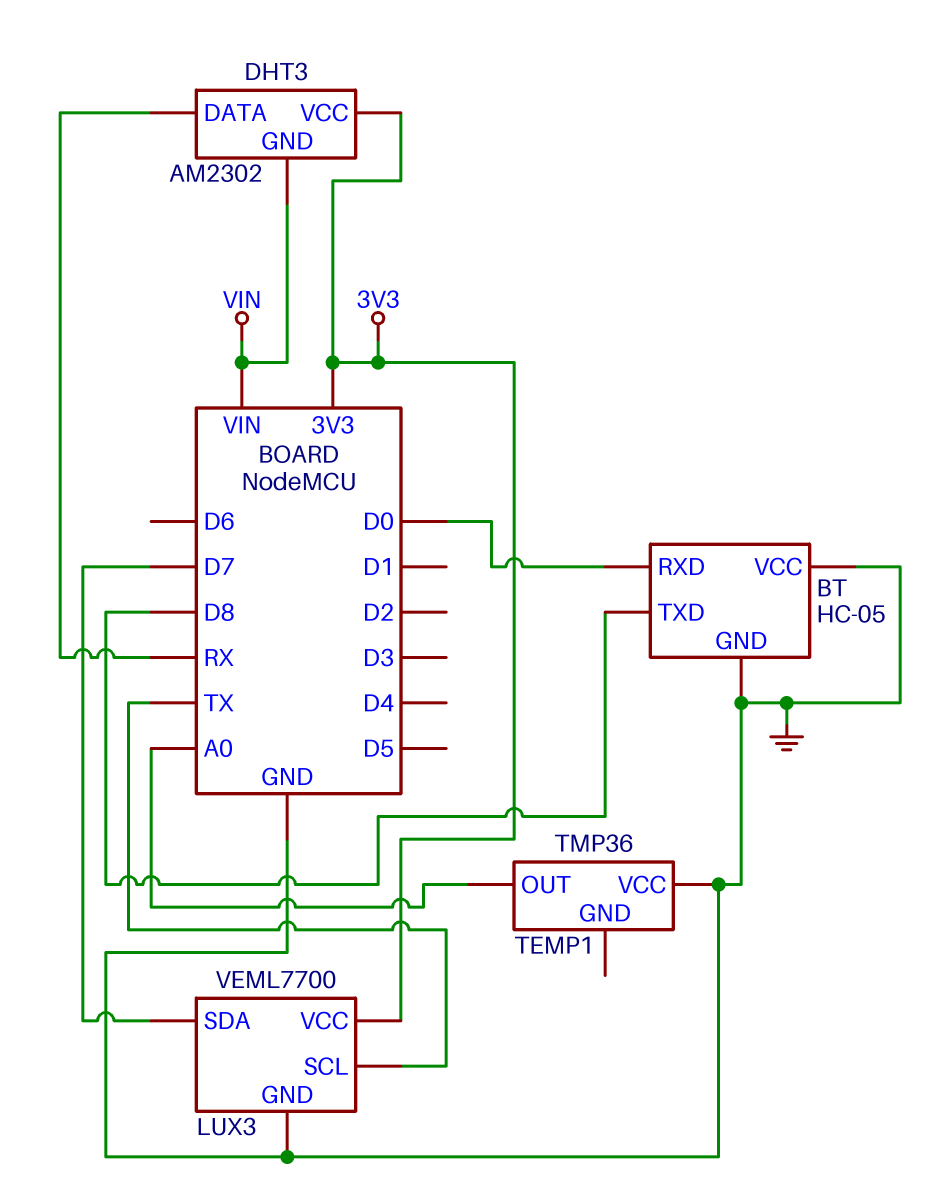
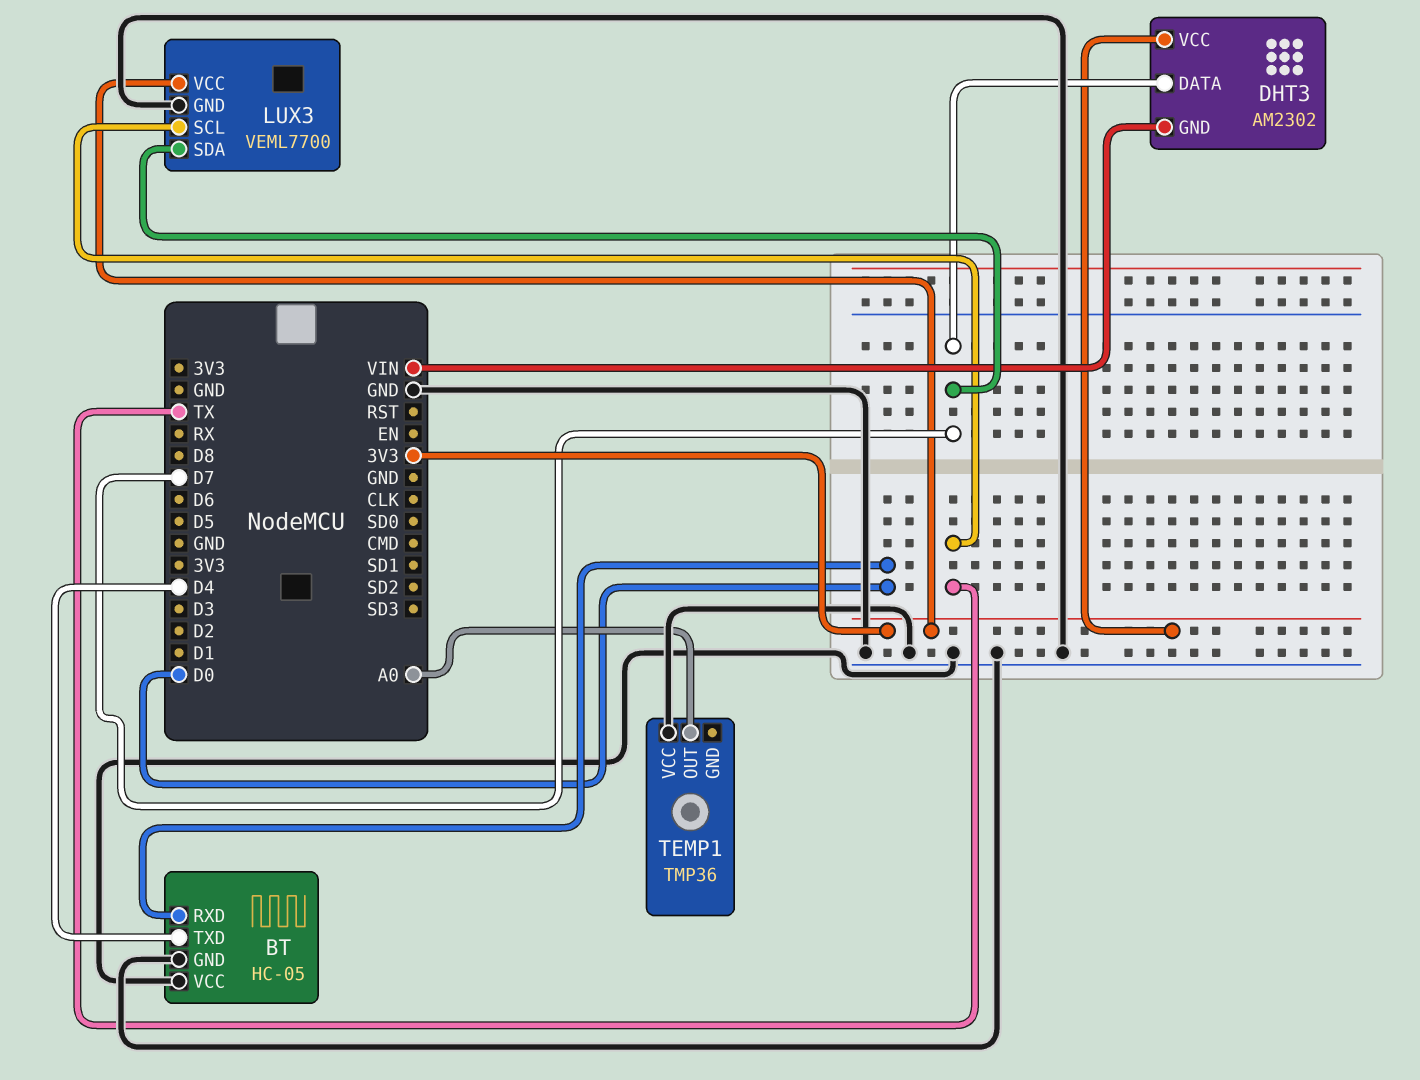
BT pin TXD: D8 -> D4
DHT3 pin DATA: RX -> D7

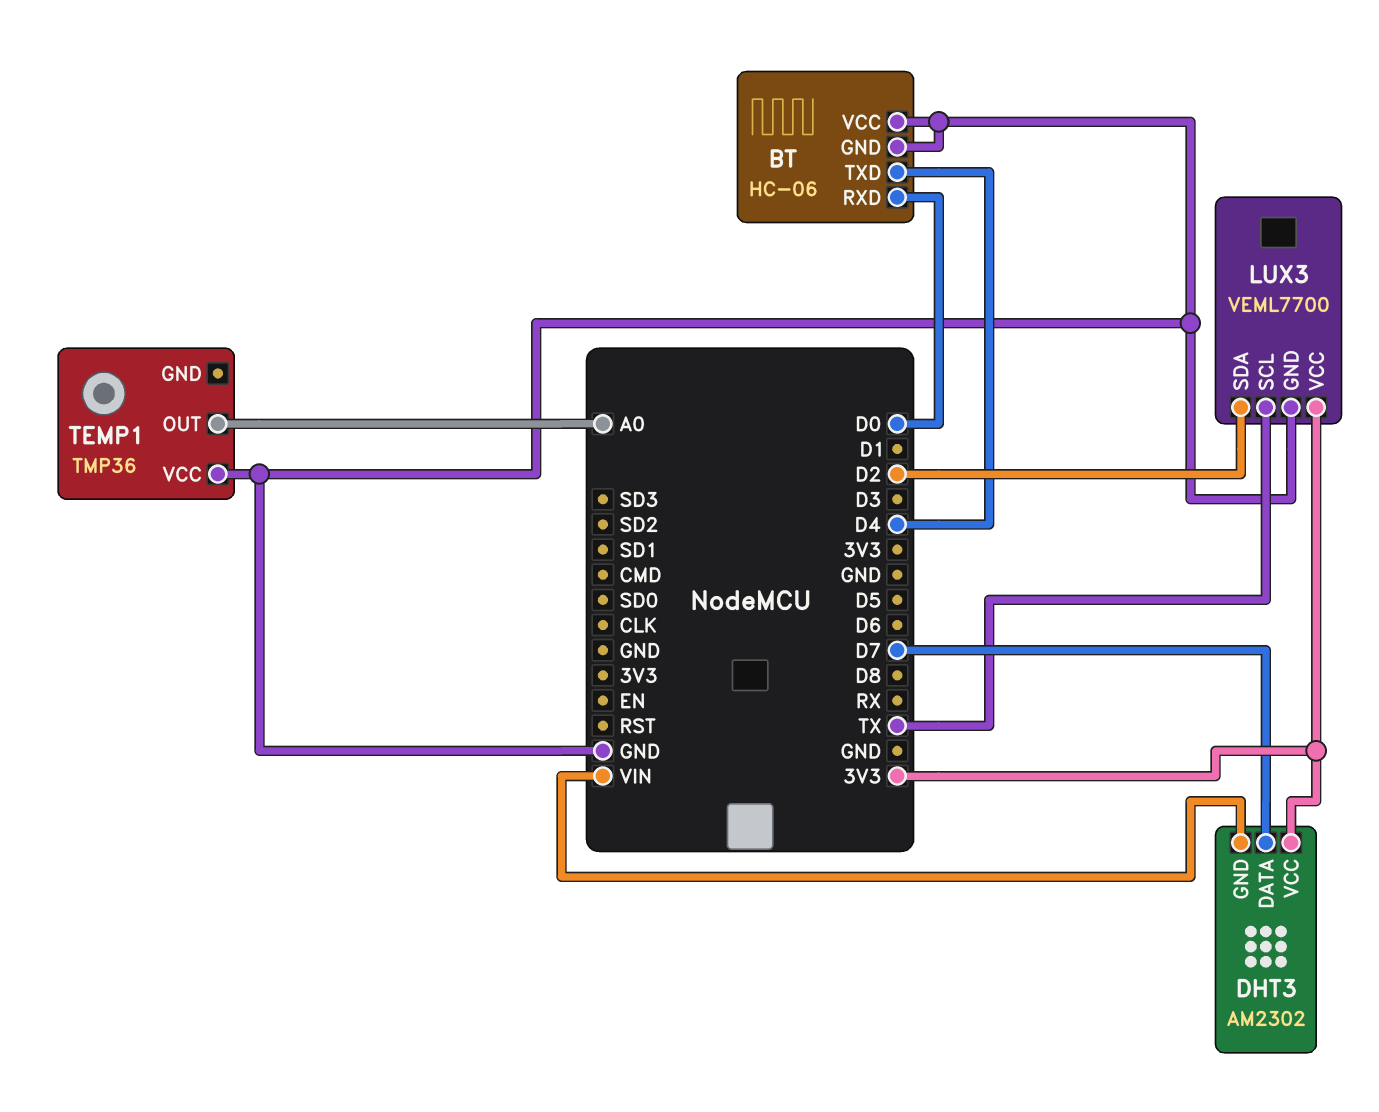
BT: HC-05 -> HC-06
LUX3 pin SDA: D7 -> D2

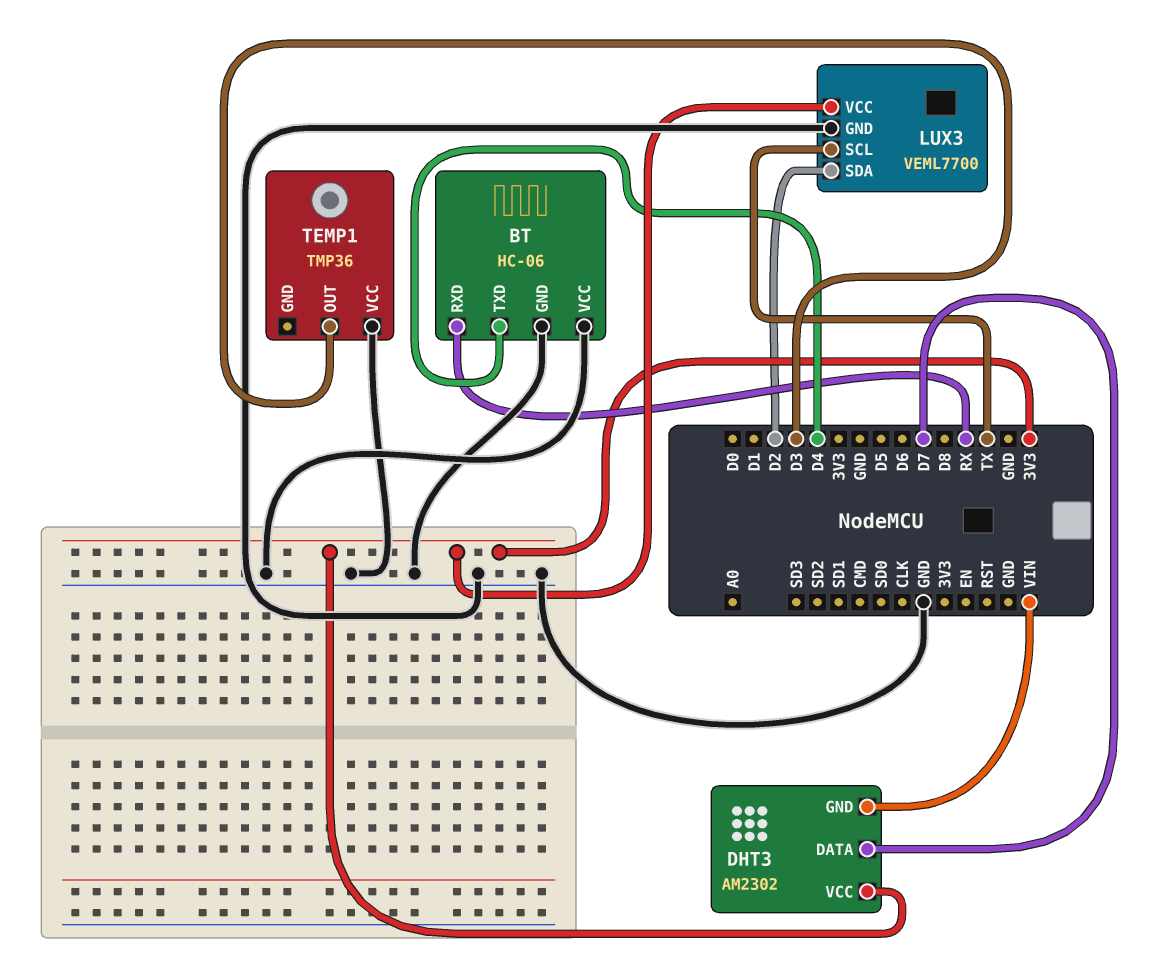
BT pin RXD: D0 -> RX
TEMP1 pin OUT: A0 -> D3

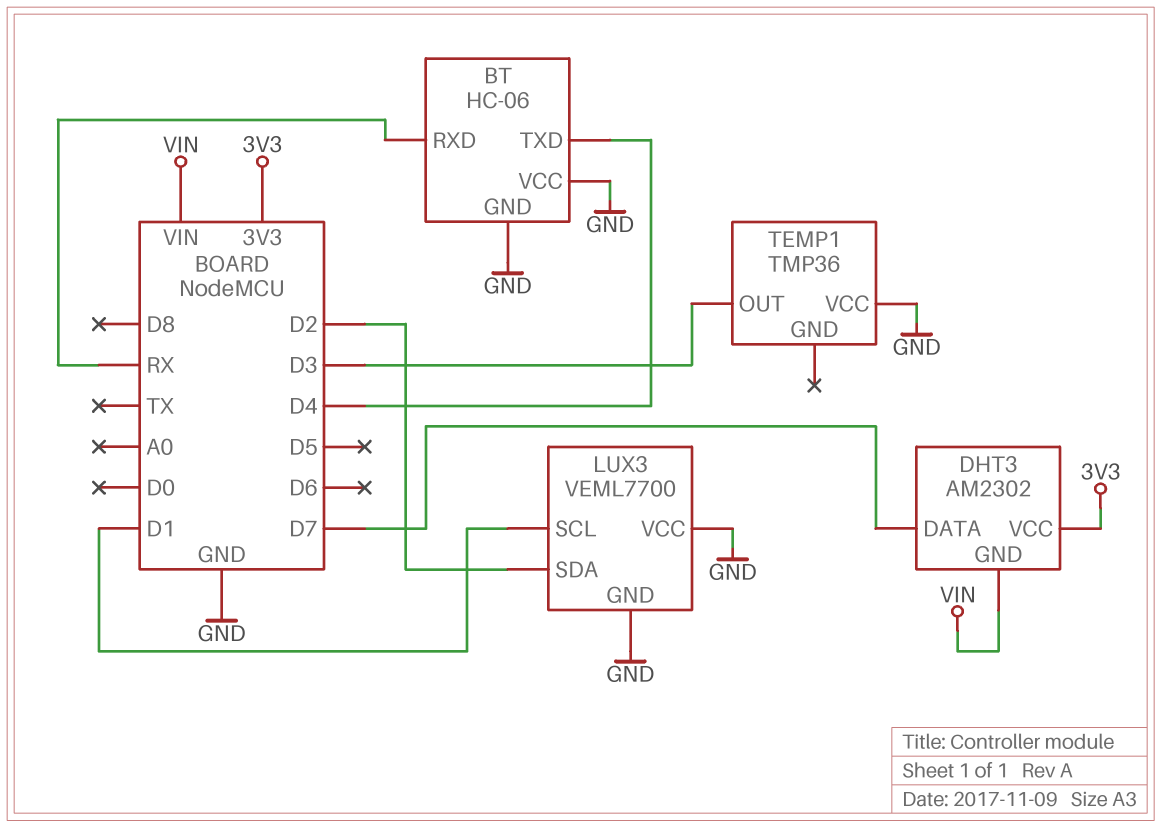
LUX3 pin SCL: TX -> D1
LUX3 pin VCC: 3V3 -> GND

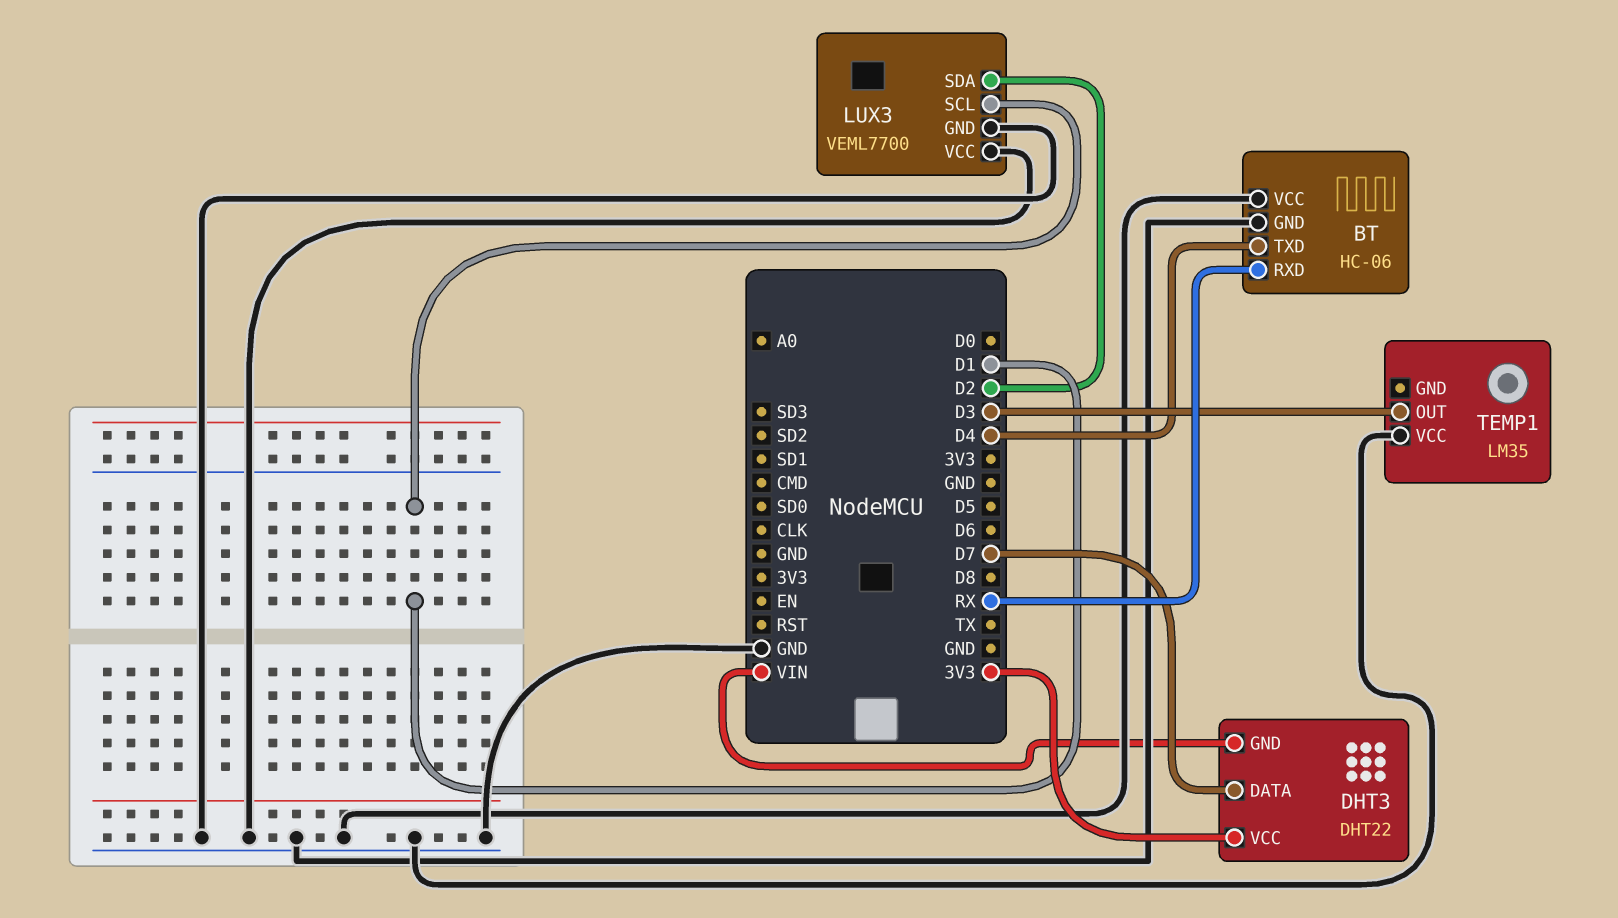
DHT3: AM2302 -> DHT22
TEMP1: TMP36 -> LM35

